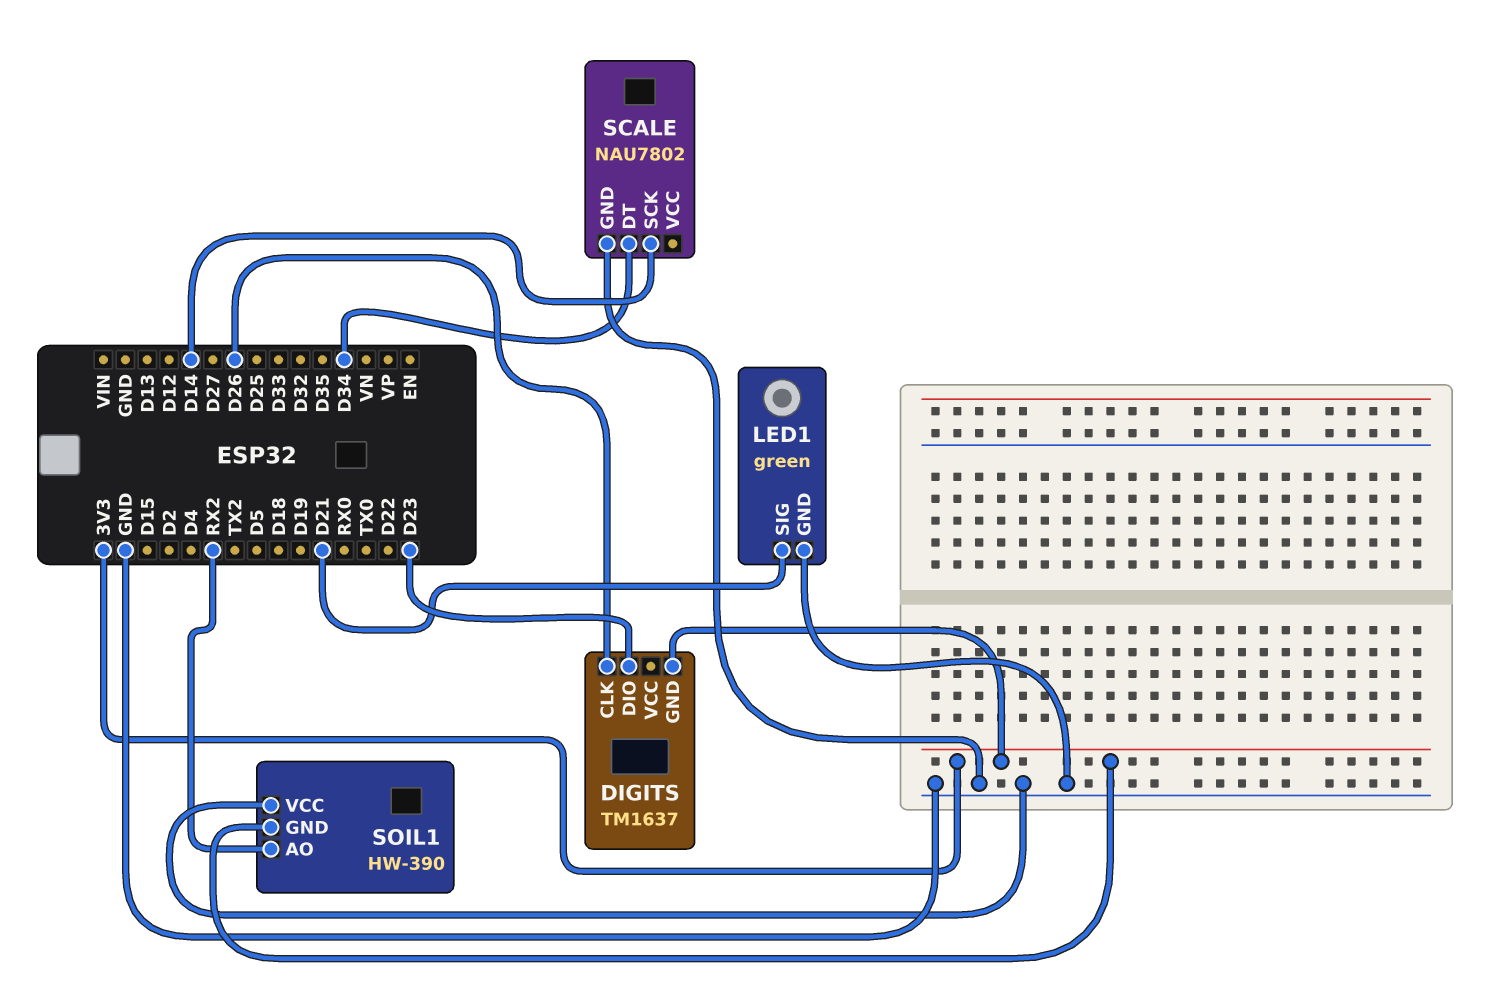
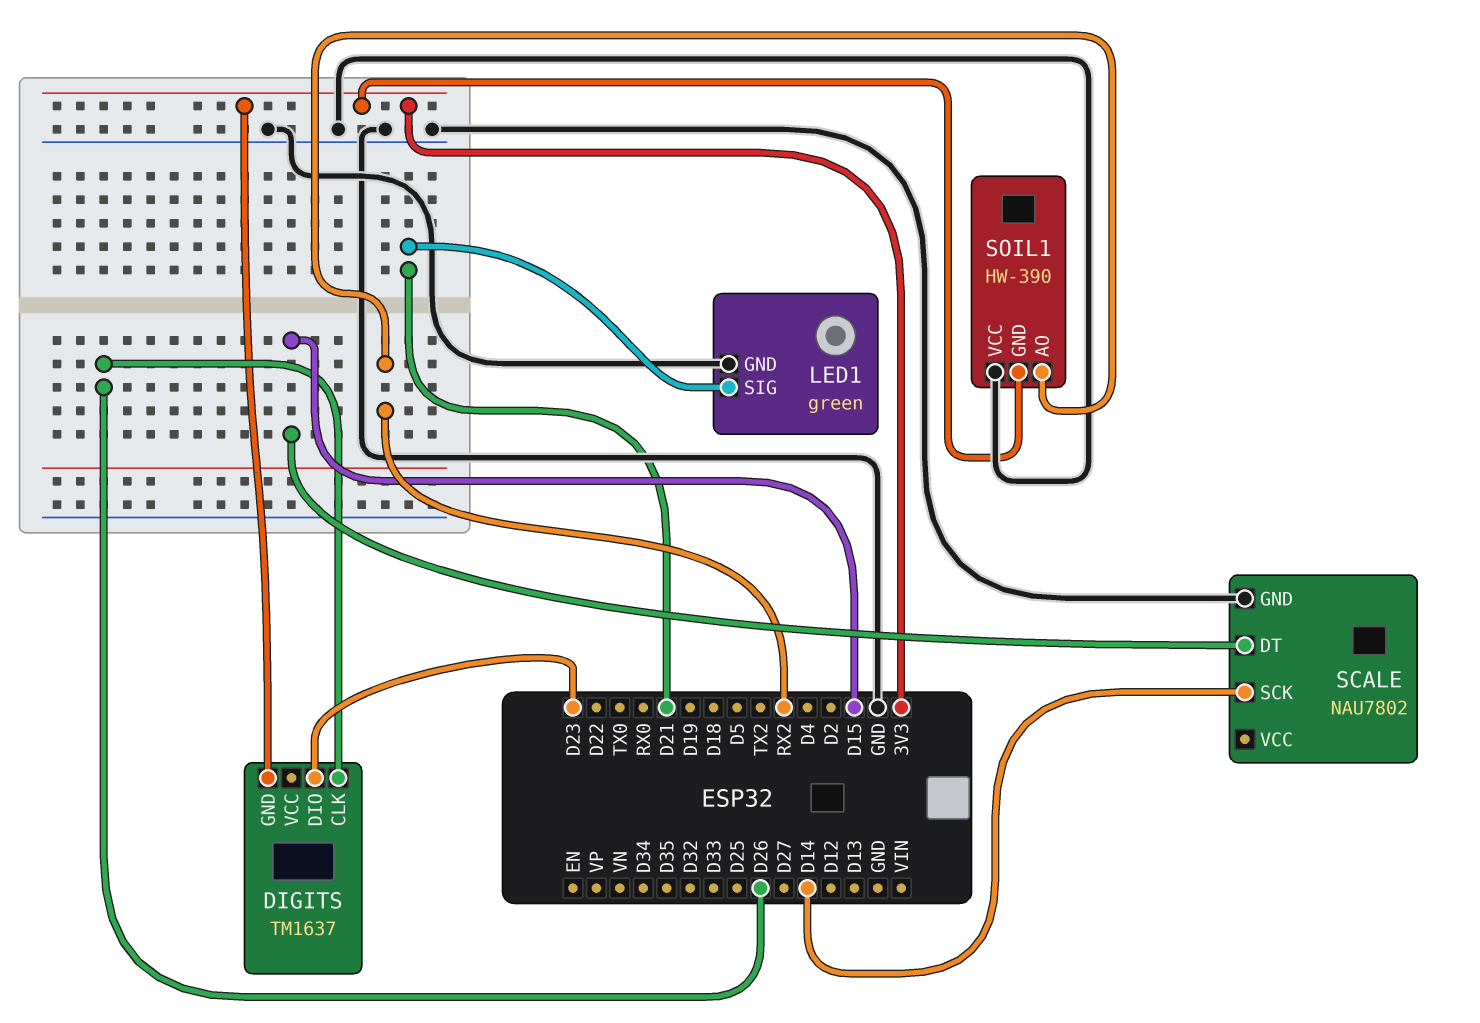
SCALE pin DT: D34 -> D15

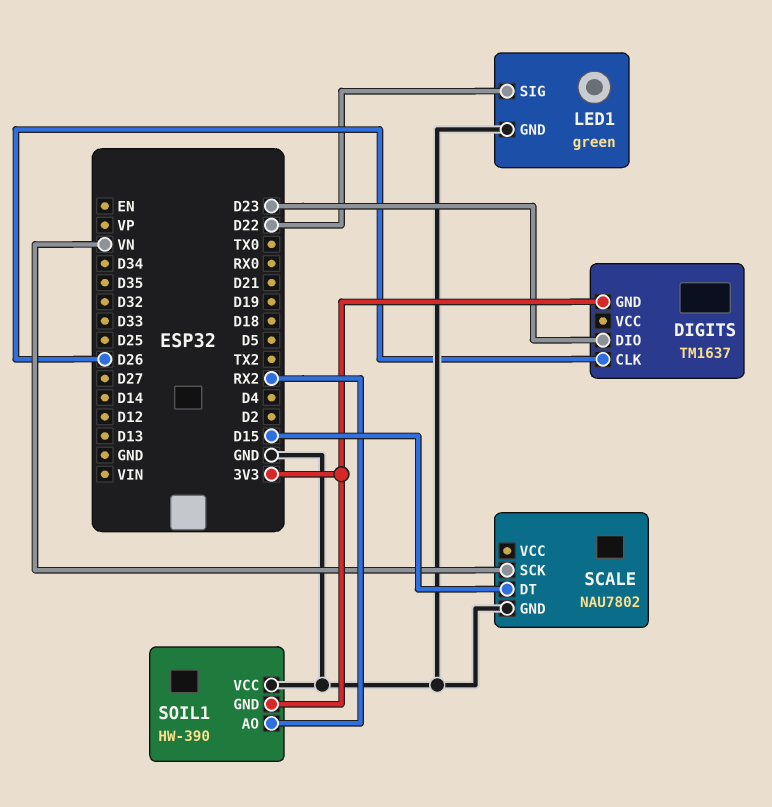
LED1 pin SIG: D21 -> D22
SCALE pin SCK: D14 -> VN

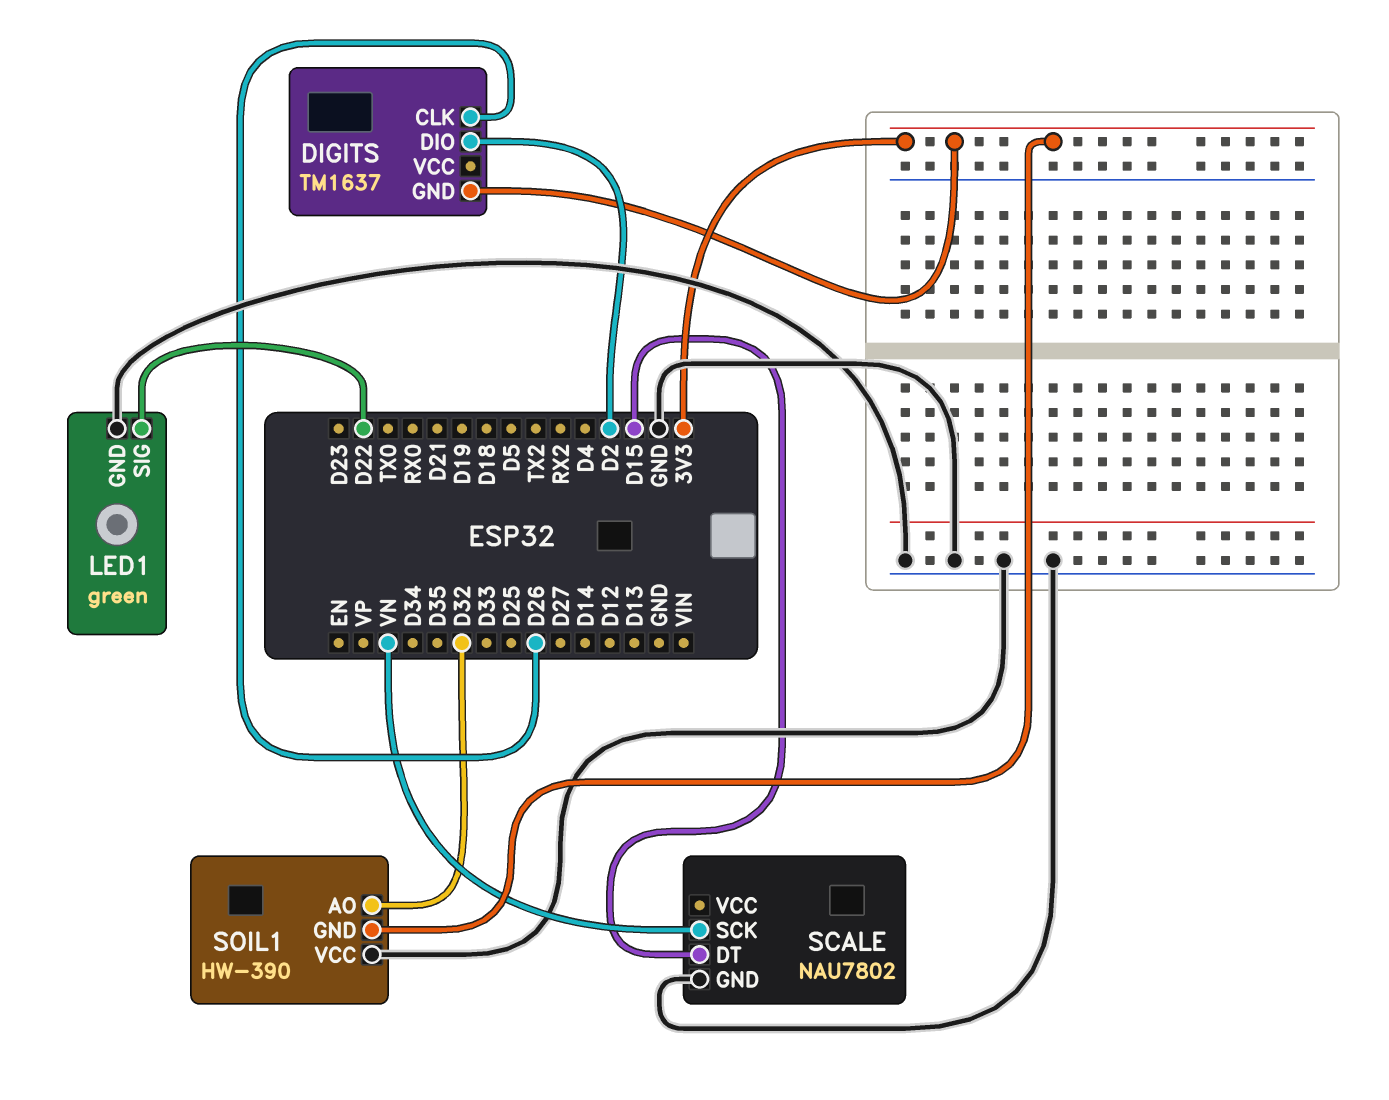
DIGITS pin DIO: D23 -> D2
SOIL1 pin AO: RX2 -> D32

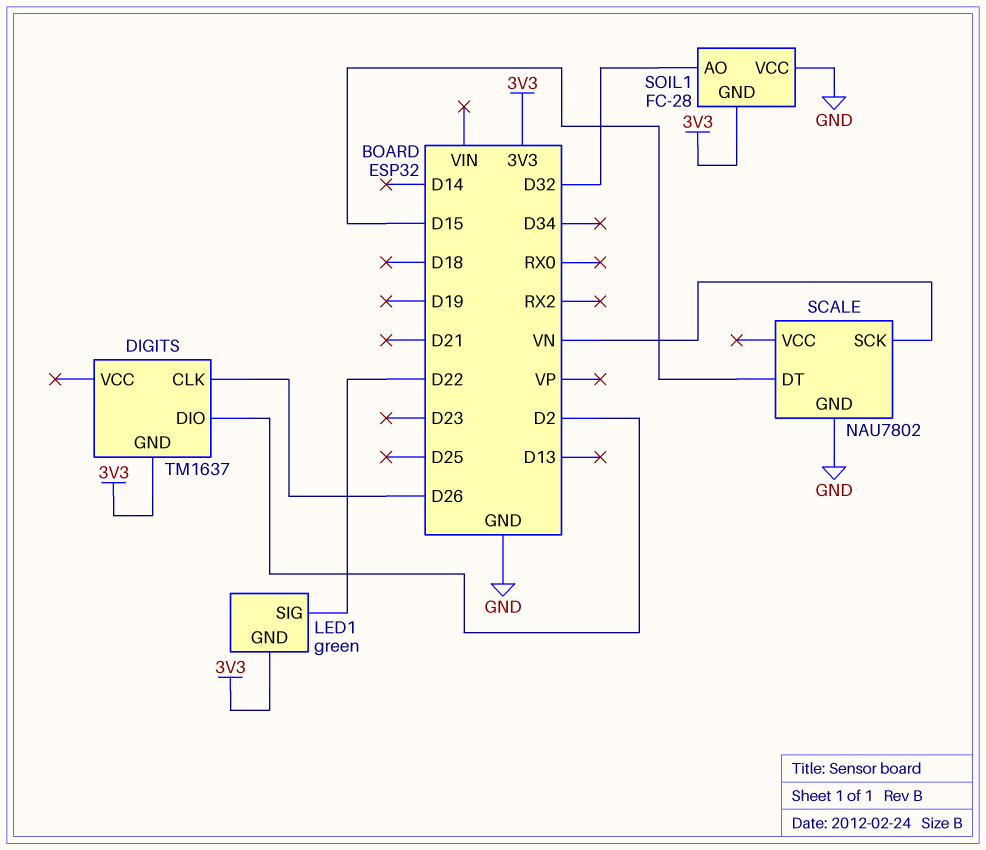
LED1 pin GND: GND -> 3V3
SOIL1: HW-390 -> FC-28

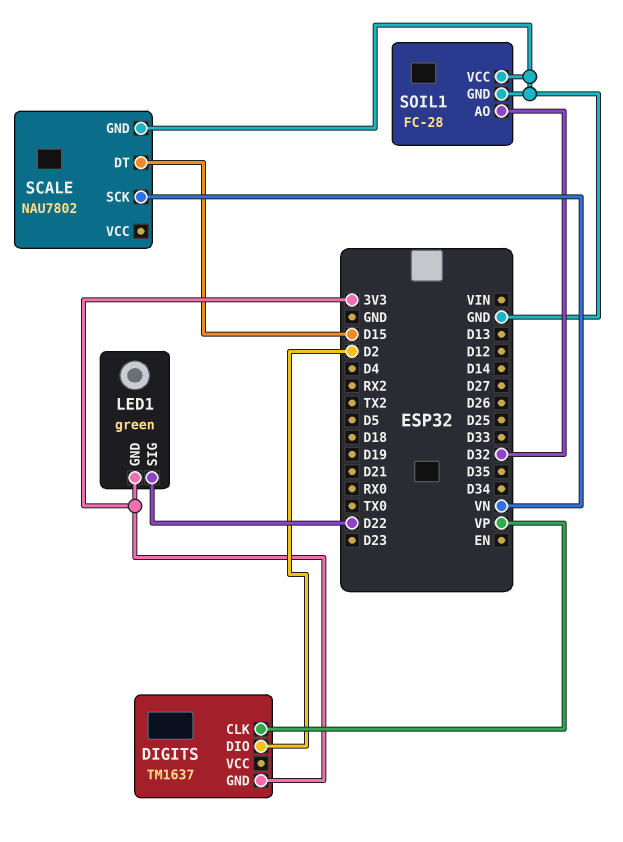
DIGITS pin CLK: D26 -> VP
SOIL1 pin GND: 3V3 -> GND

